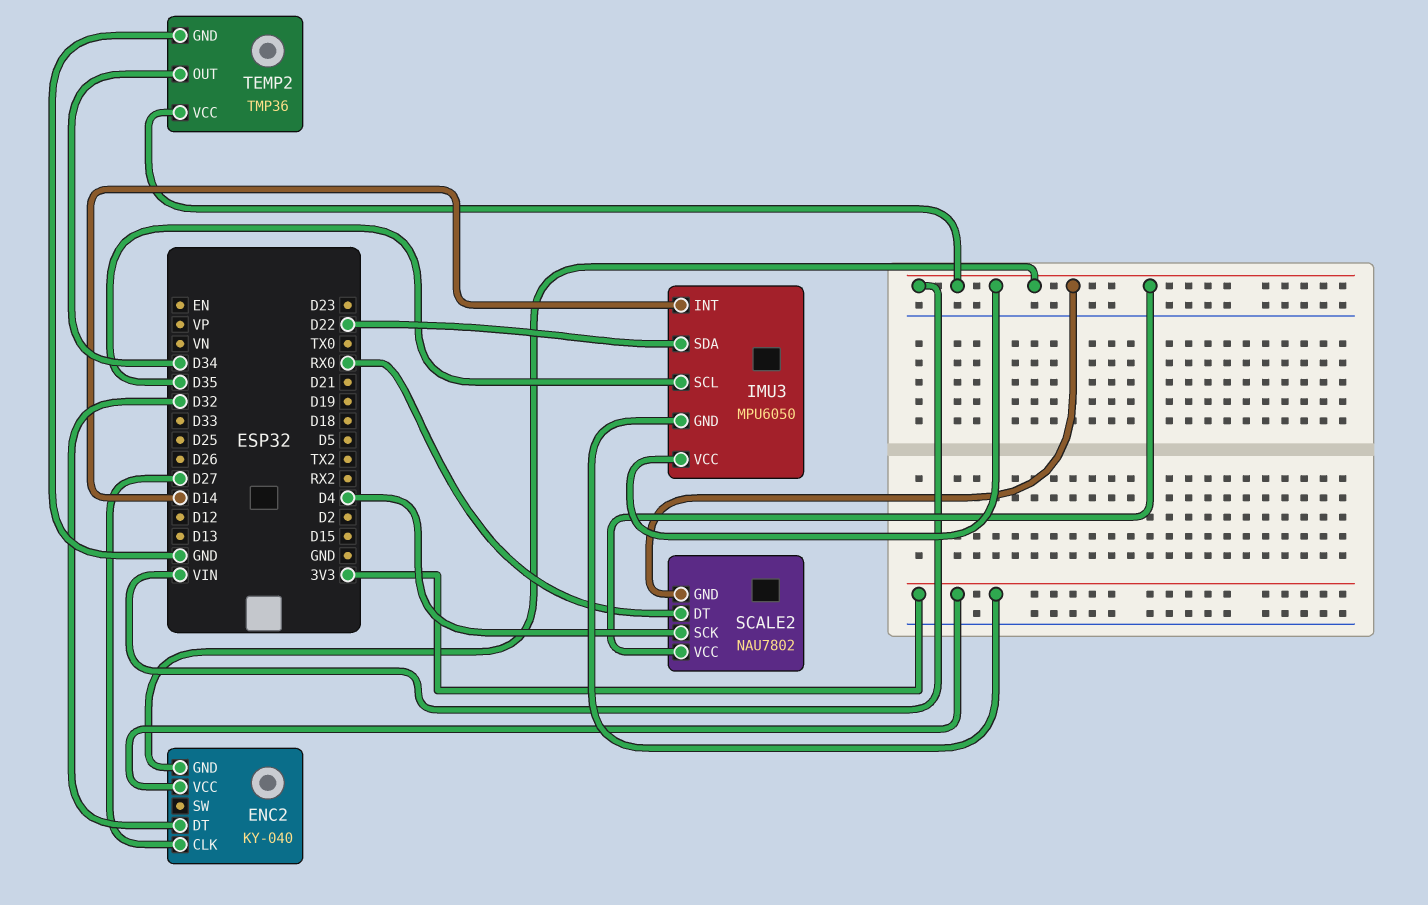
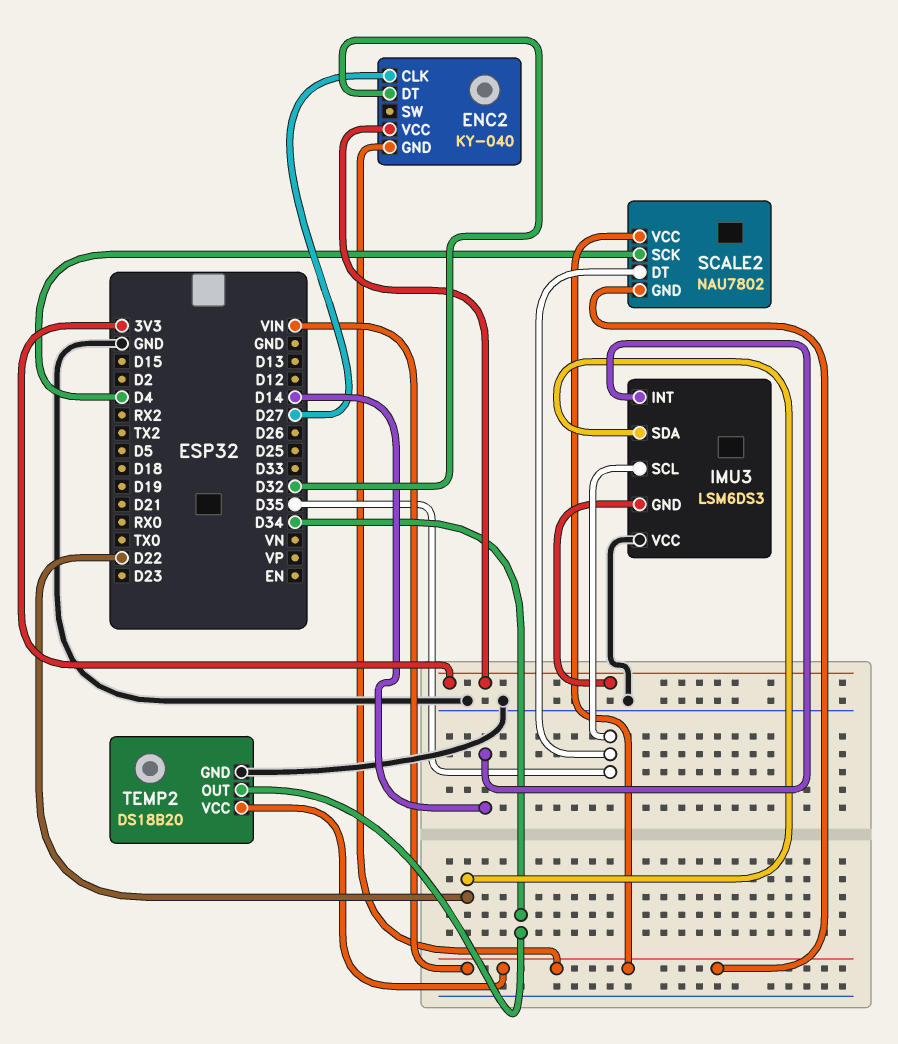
IMU3: MPU6050 -> LSM6DS3
IMU3 pin VCC: VIN -> GND
SCALE2 pin DT: RX0 -> D35
TEMP2: TMP36 -> DS18B20

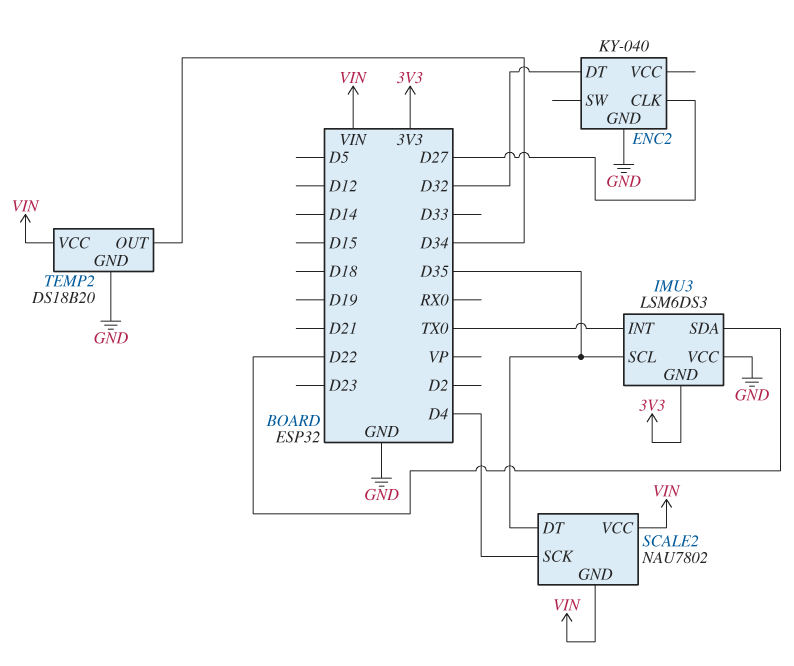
ENC2 pin GND: VIN -> GND
ENC2 pin VCC: 3V3 -> none
IMU3 pin INT: D14 -> TX0

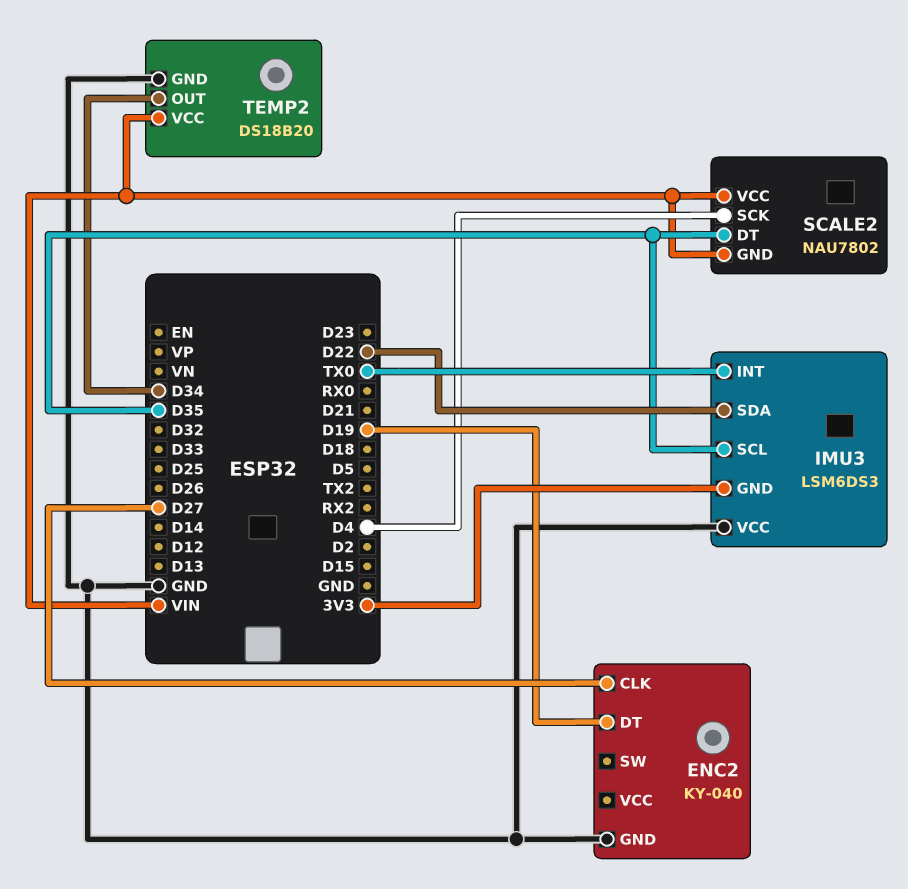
ENC2 pin DT: D32 -> D19

